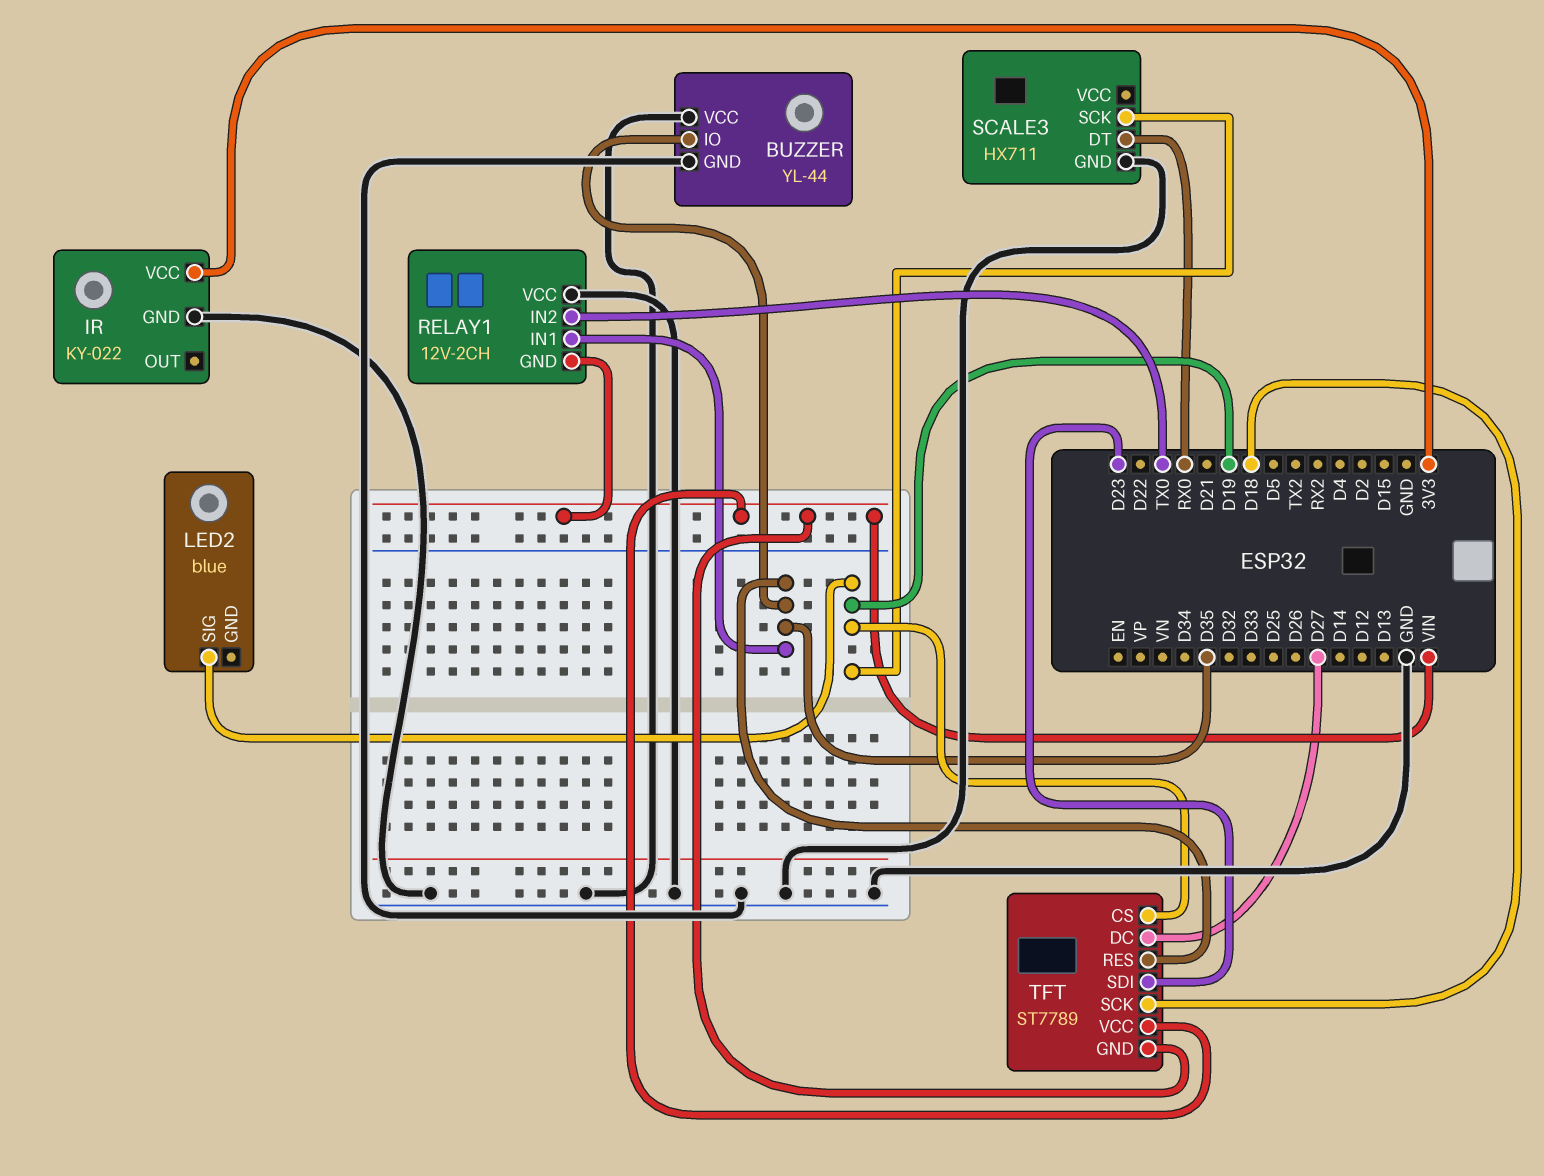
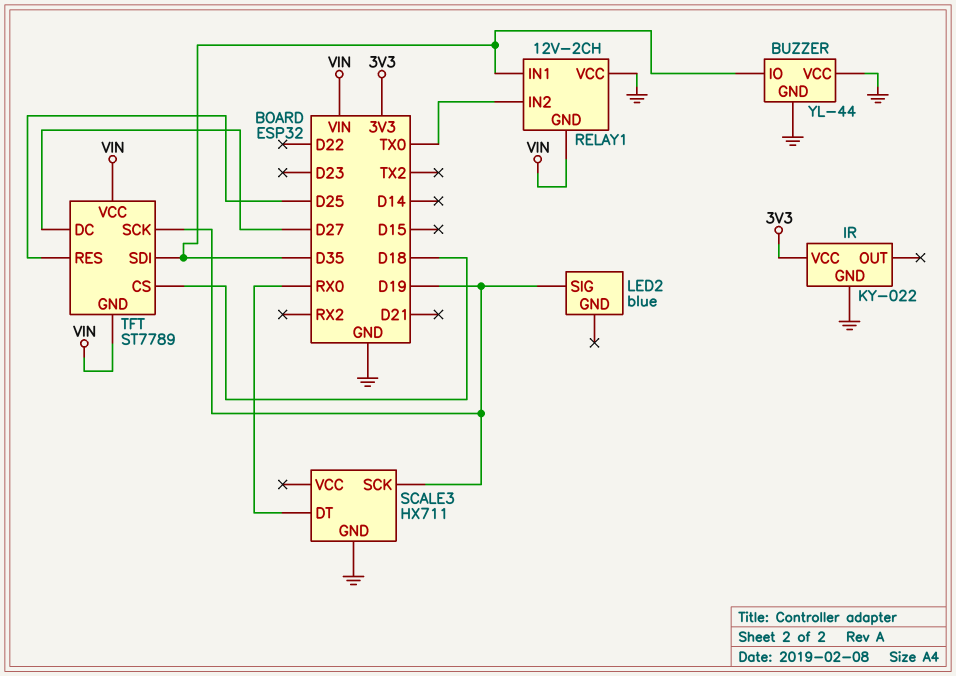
TFT pin CS: D19 -> D18
TFT pin RES: D35 -> D25
TFT pin SCK: D18 -> D19
TFT pin SDI: D23 -> D35

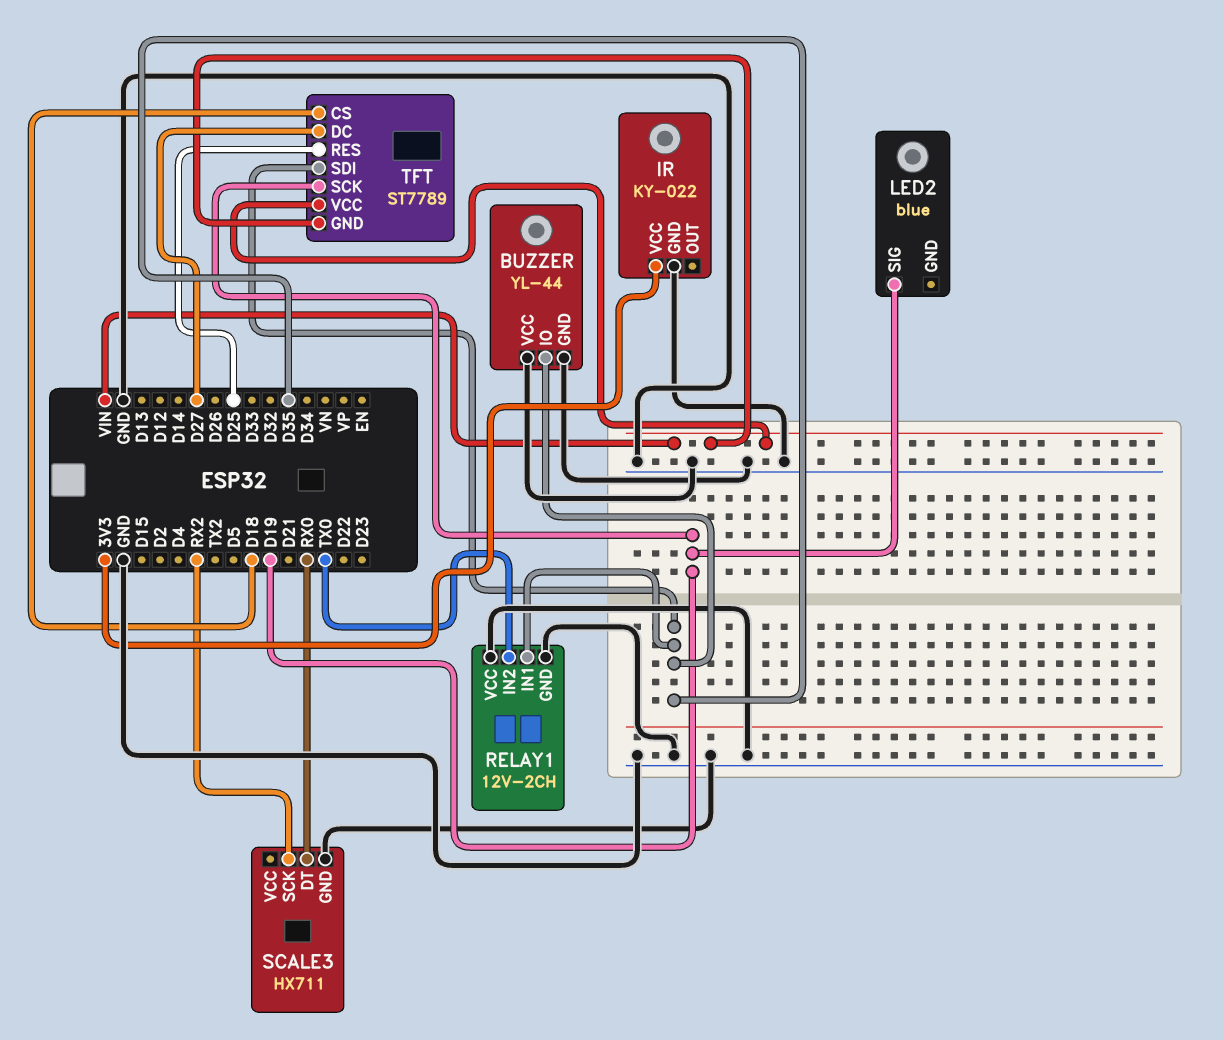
RELAY1 pin GND: VIN -> GND
SCALE3 pin SCK: D19 -> RX2

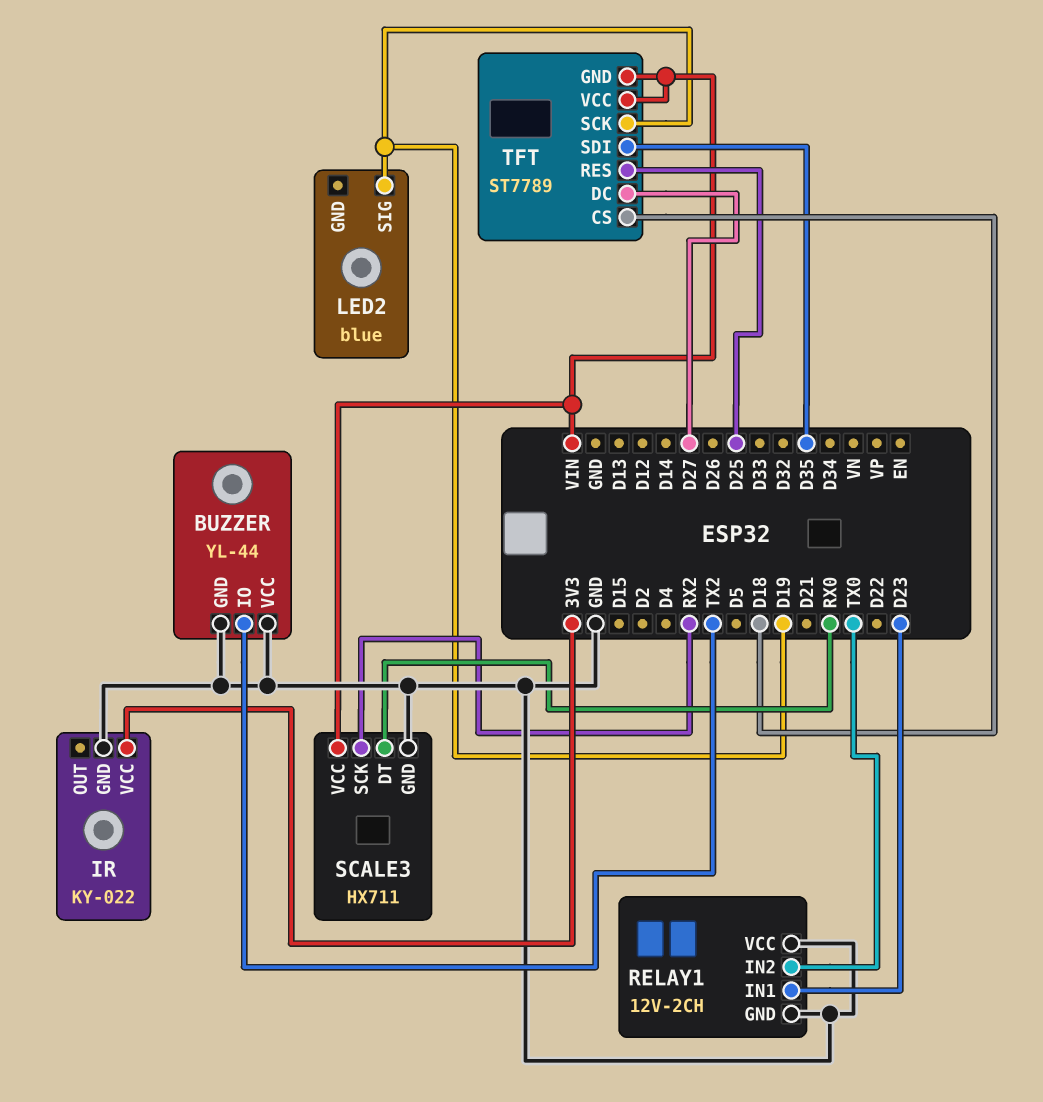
BUZZER pin IO: D35 -> TX2
RELAY1 pin IN1: D35 -> D23
SCALE3 pin VCC: none -> VIN

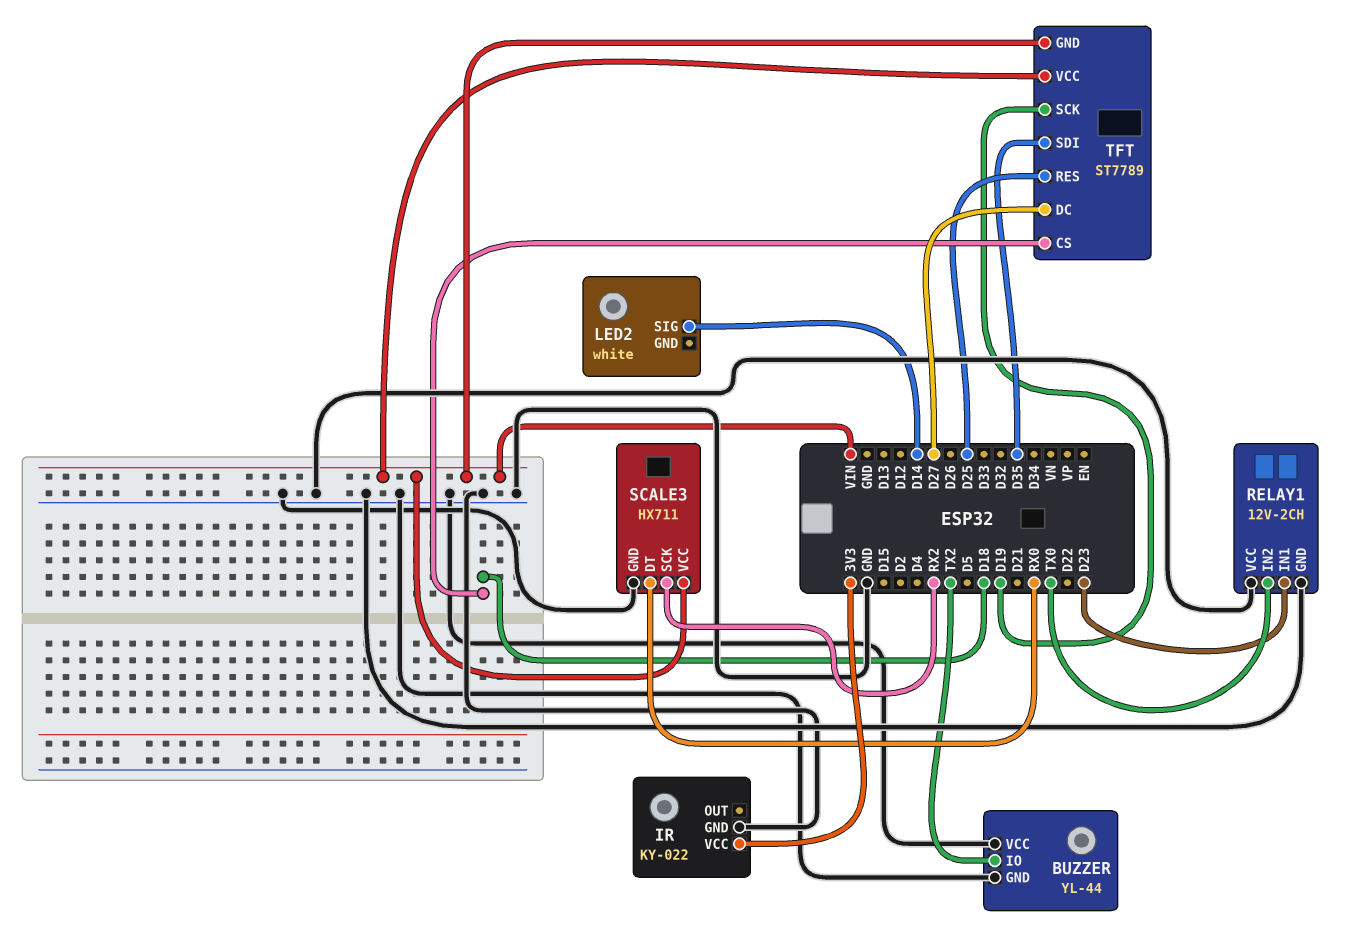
LED2: blue -> white
LED2 pin SIG: D19 -> D14

